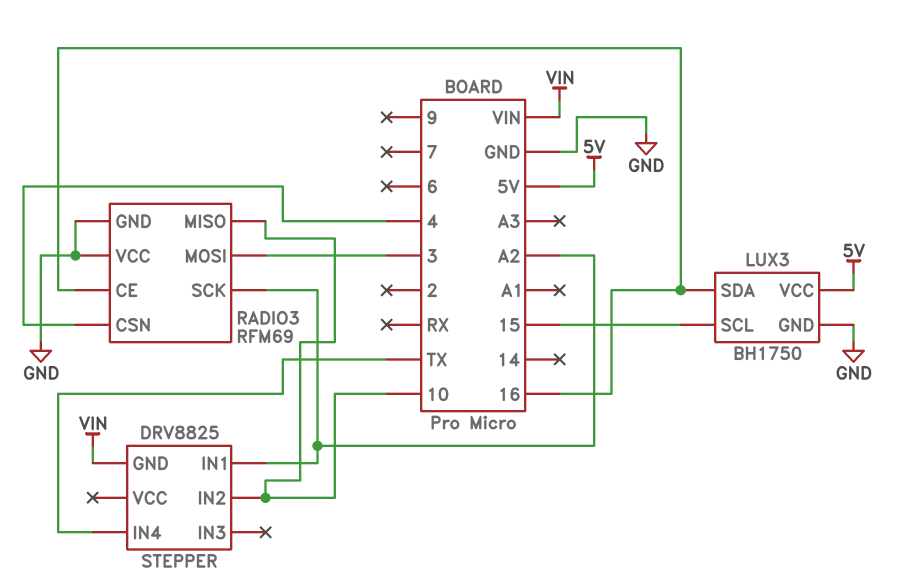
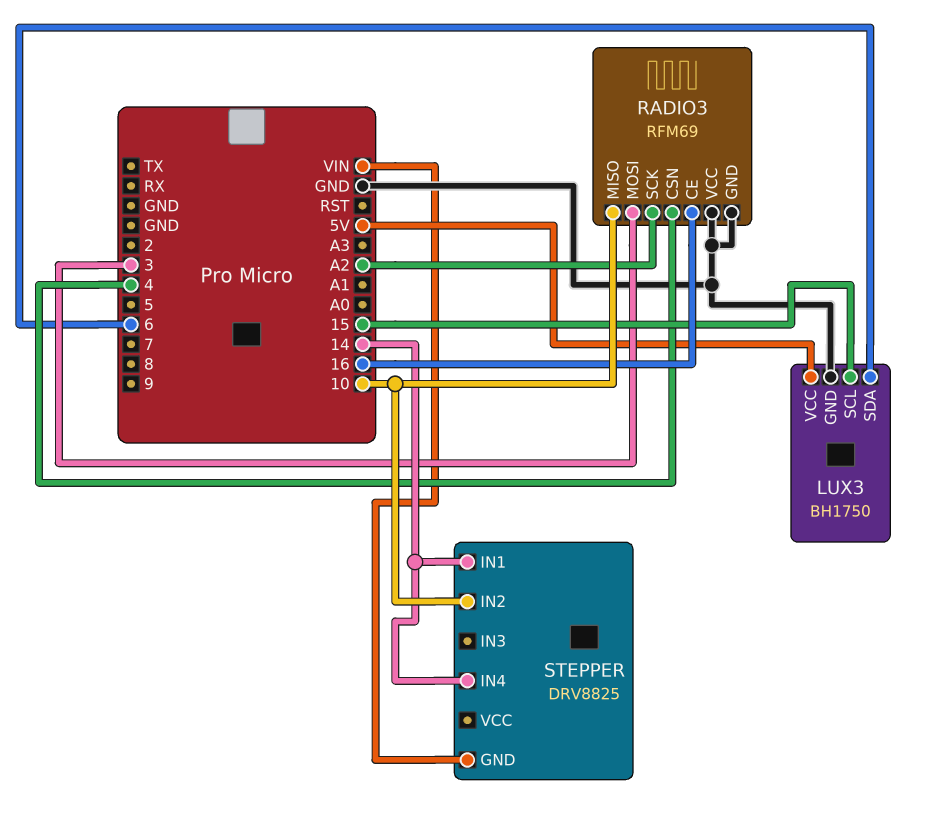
LUX3 pin SDA: 16 -> 6
STEPPER pin IN1: A2 -> 14
STEPPER pin IN4: TX -> 14

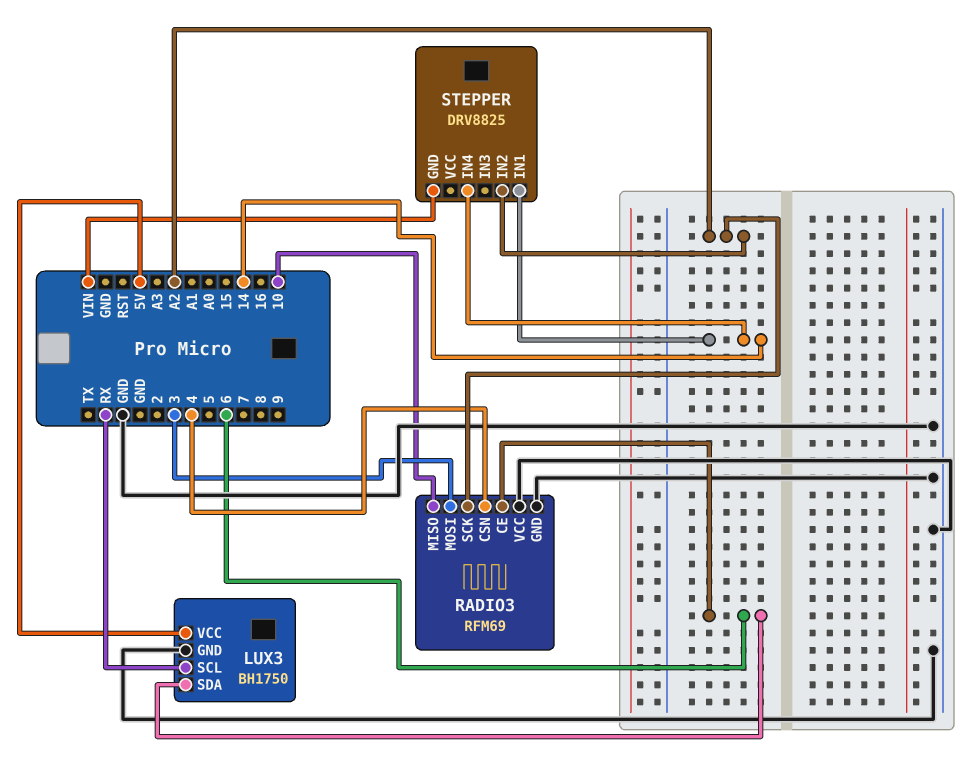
LUX3 pin SCL: 15 -> RX
RADIO3 pin CE: 16 -> 6
STEPPER pin IN2: 10 -> A2

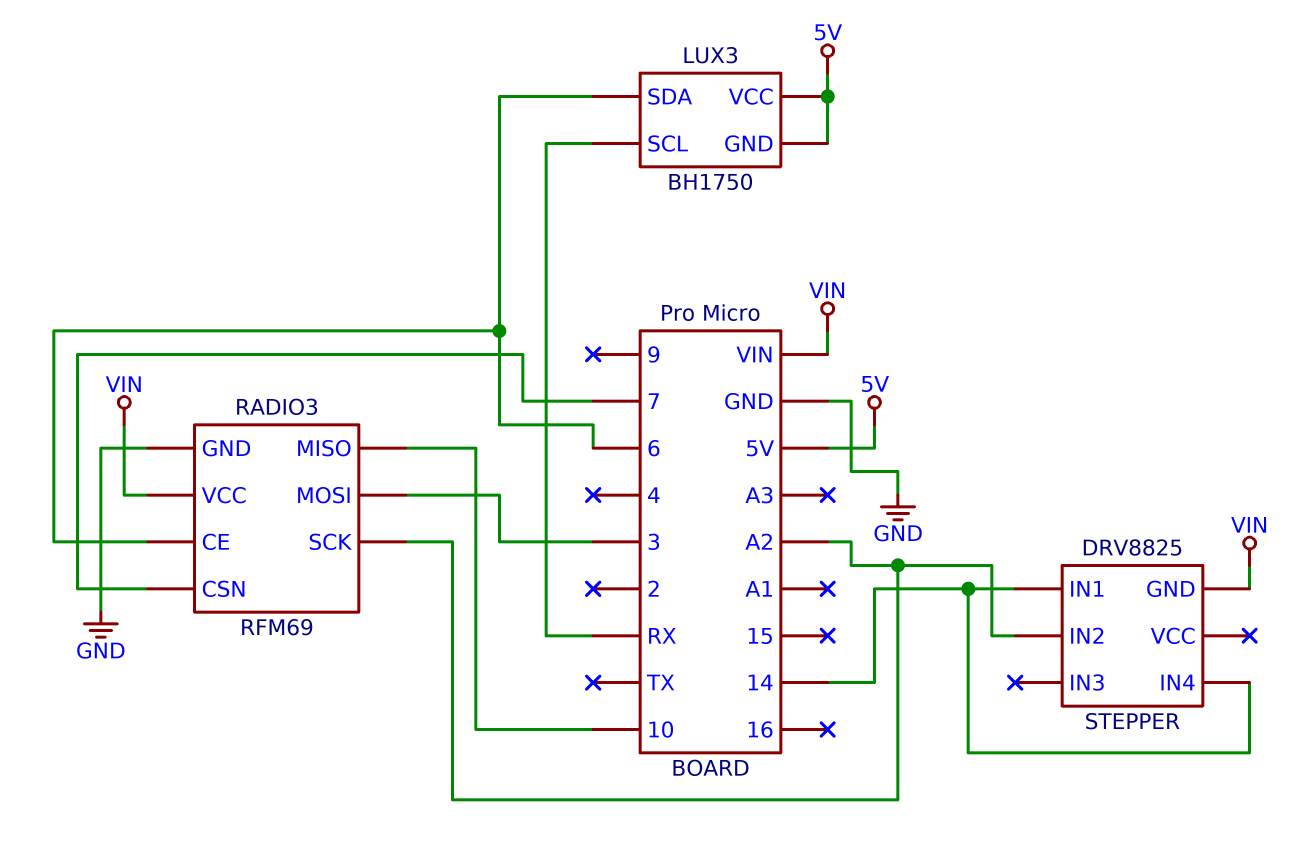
LUX3 pin GND: GND -> 5V
RADIO3 pin CSN: 4 -> 7
RADIO3 pin VCC: GND -> VIN

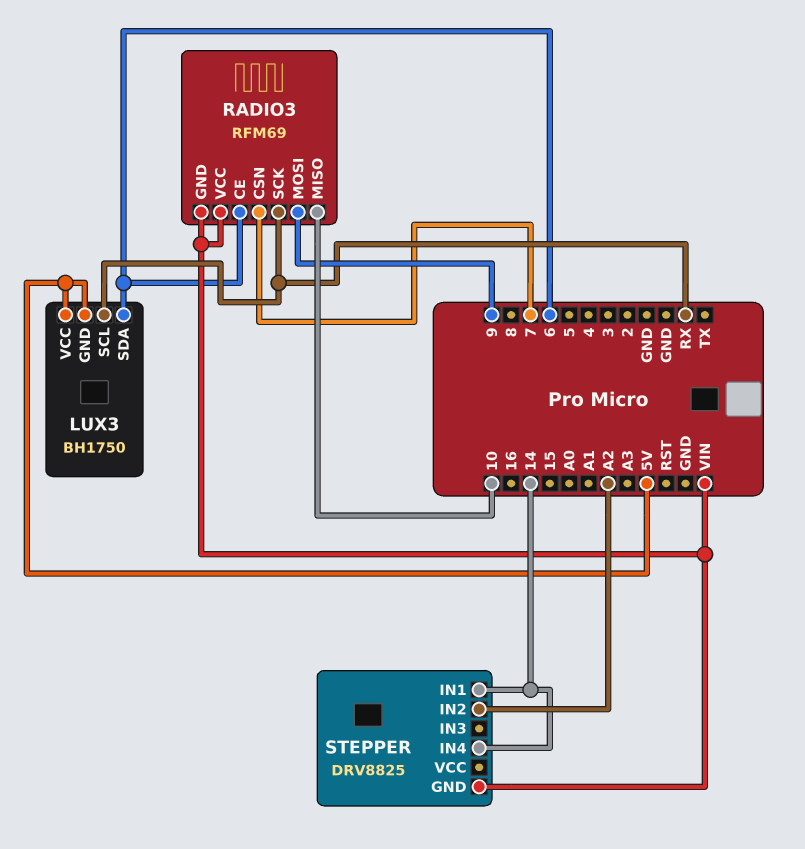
RADIO3 pin GND: GND -> VIN
RADIO3 pin MOSI: 3 -> 9
RADIO3 pin SCK: A2 -> RX

